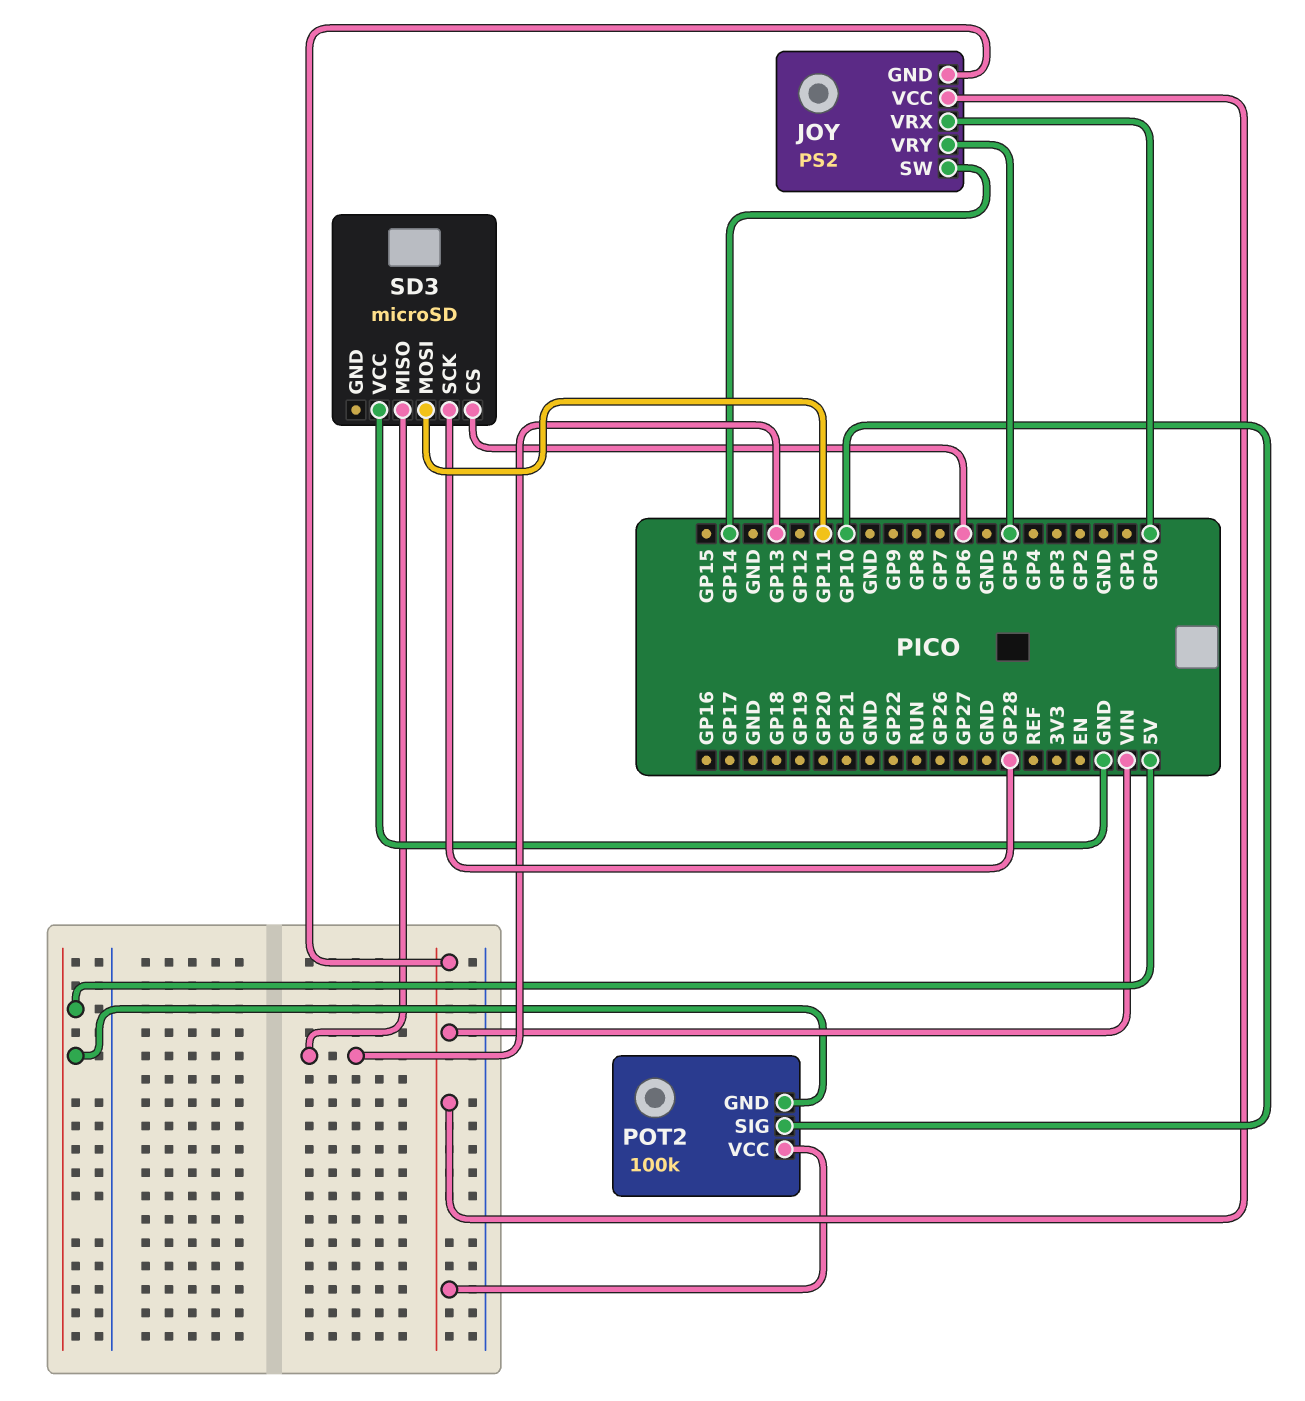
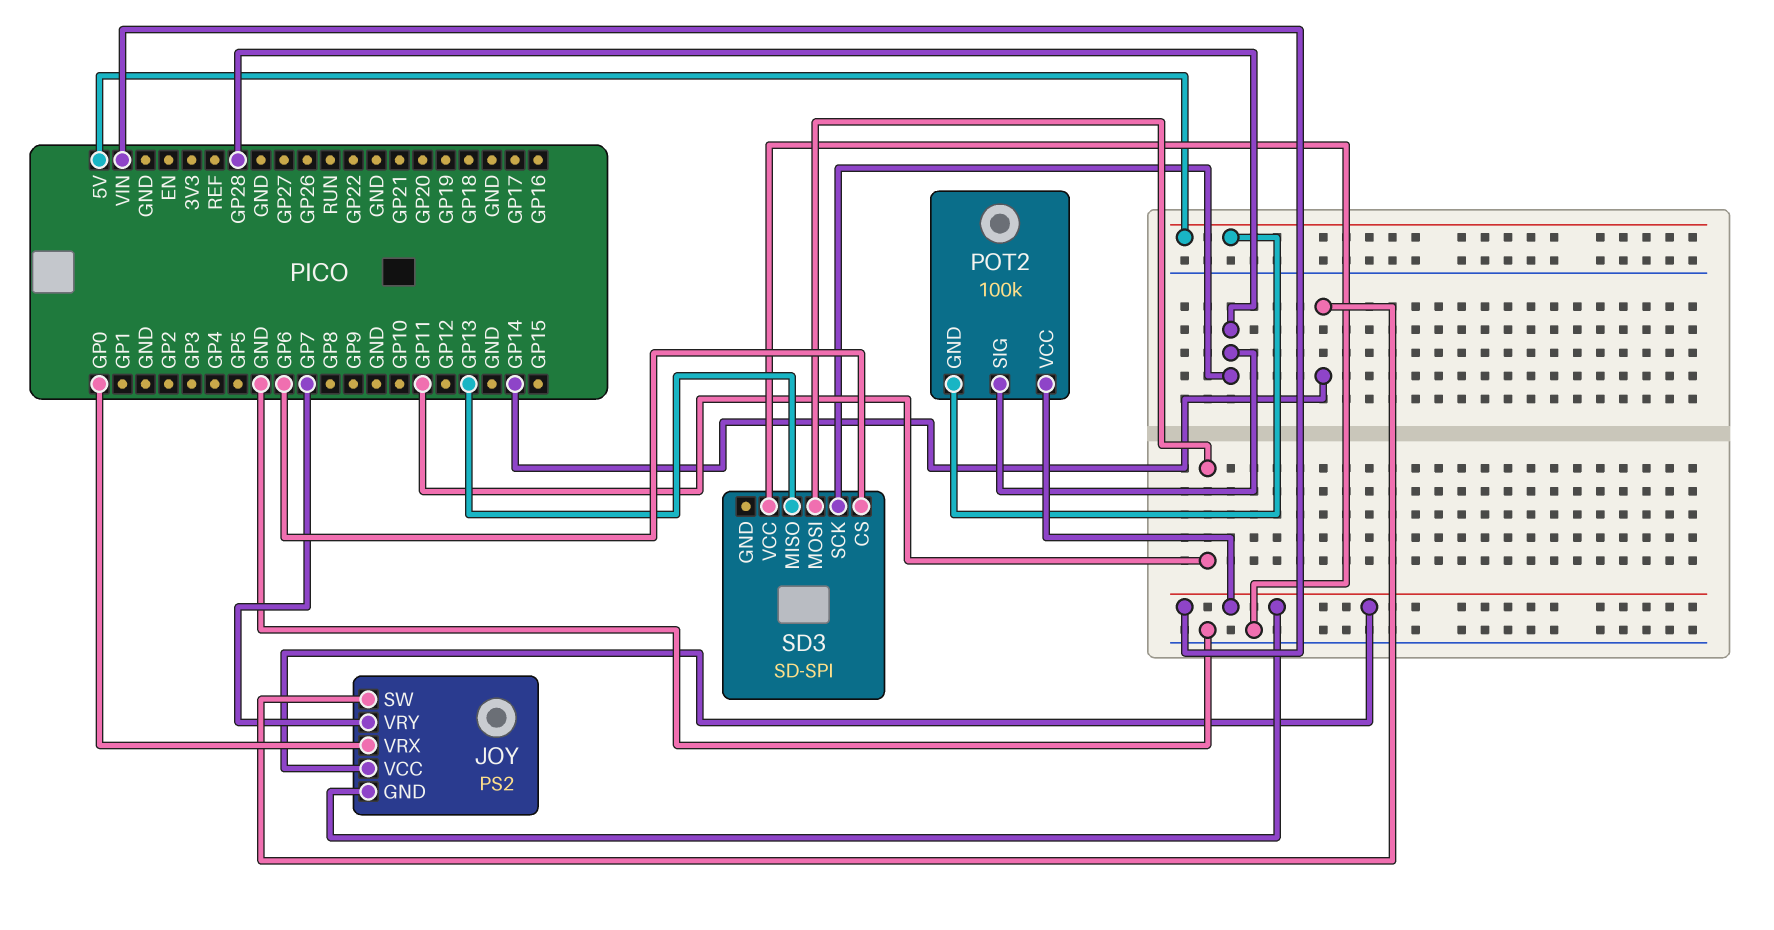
JOY pin VRY: GP5 -> GP7
POT2 pin SIG: GP10 -> GP28
SD3: microSD -> SD-SPI

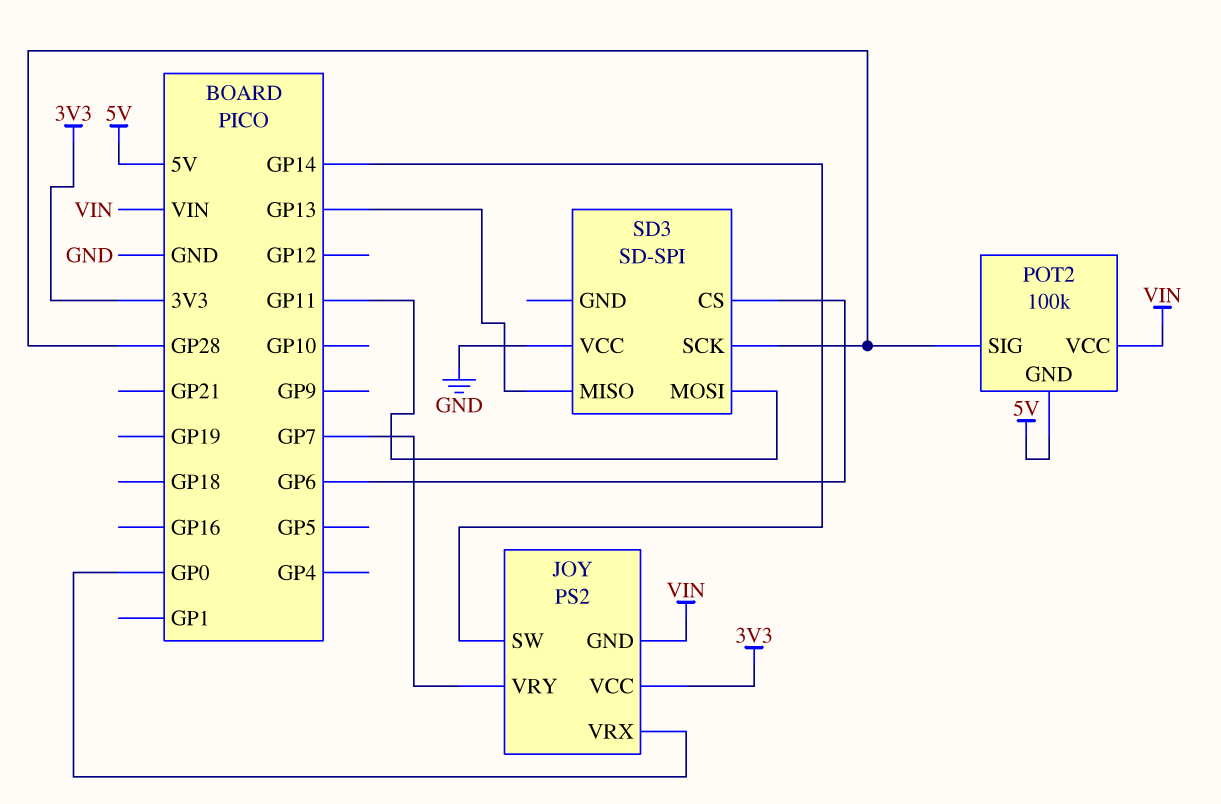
JOY pin VCC: VIN -> 3V3

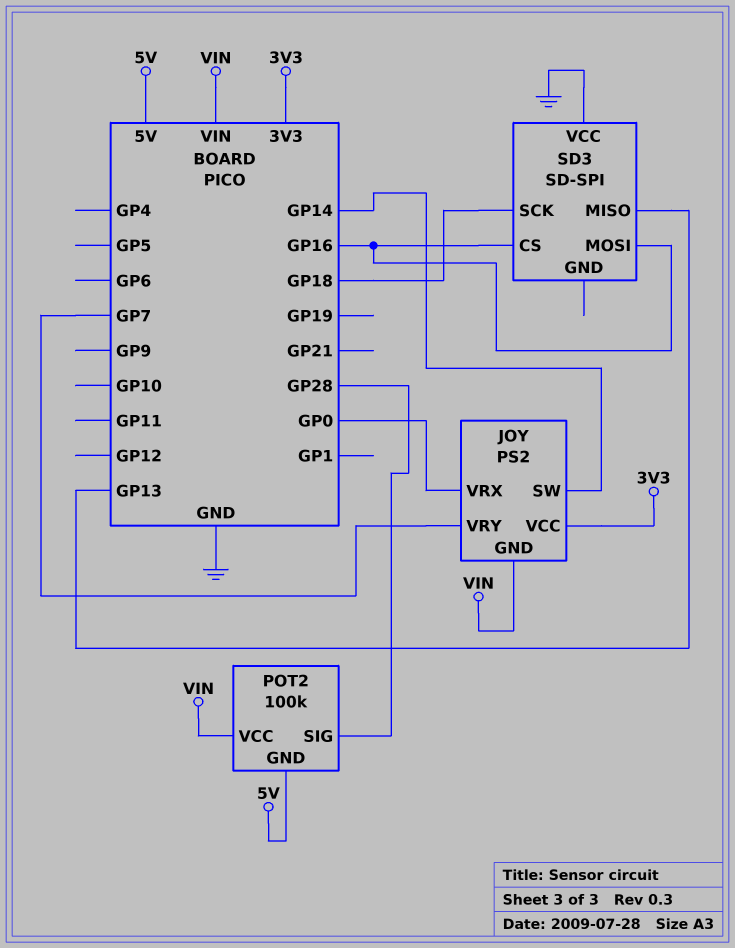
SD3 pin CS: GP6 -> GP16
SD3 pin MOSI: GP11 -> GP16
SD3 pin SCK: GP28 -> GP18

